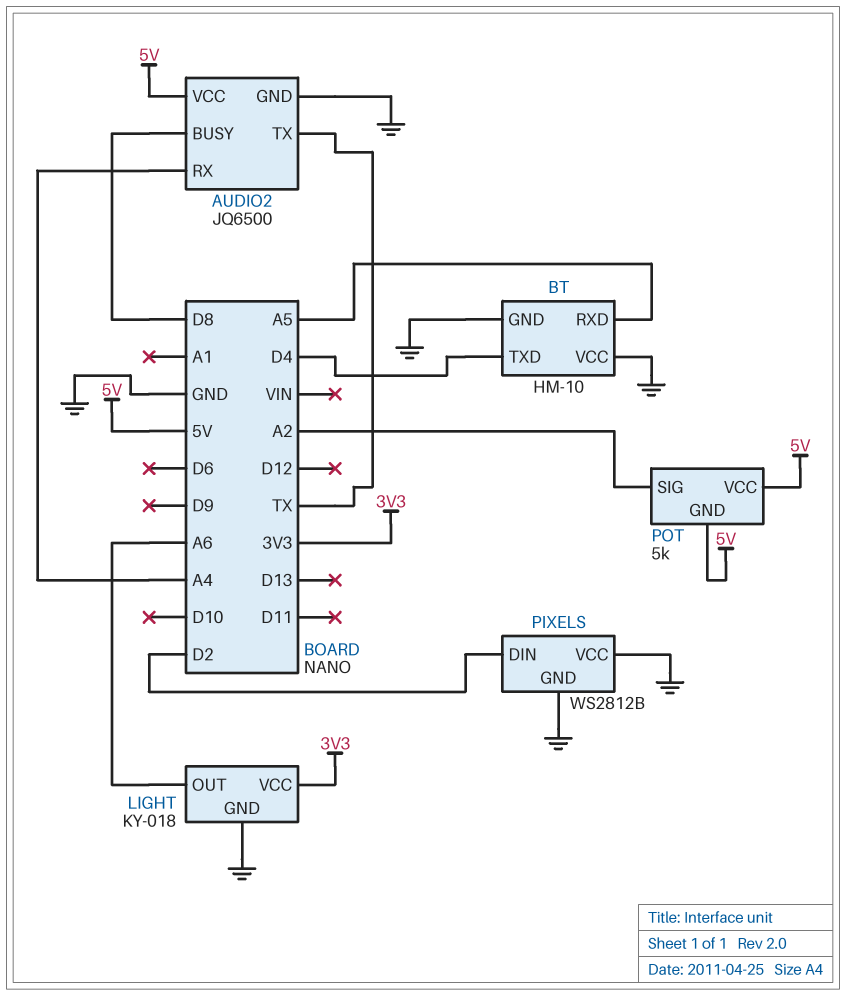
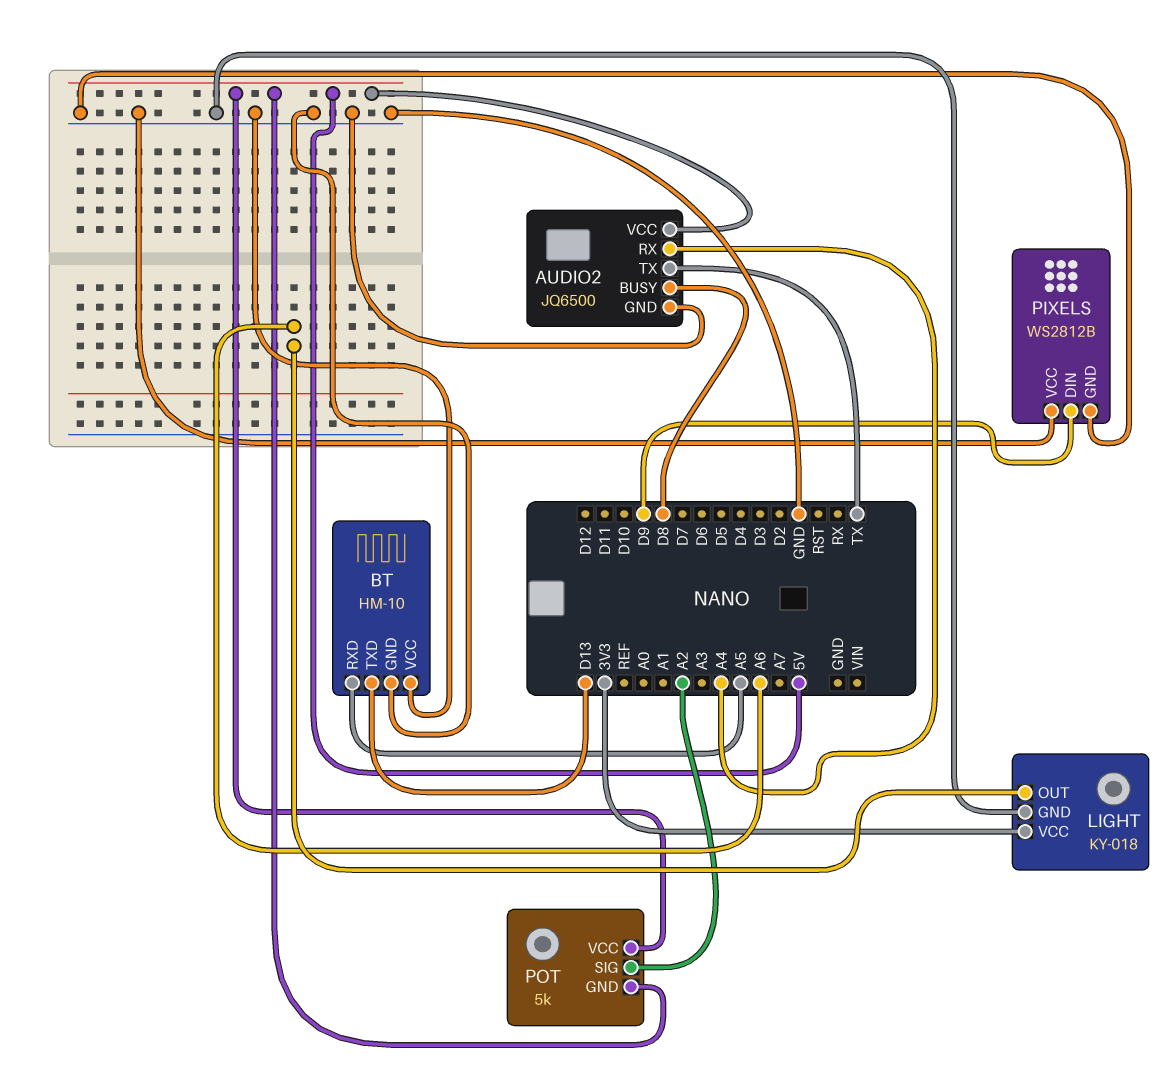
BT pin TXD: D4 -> D13
PIXELS pin DIN: D2 -> D9

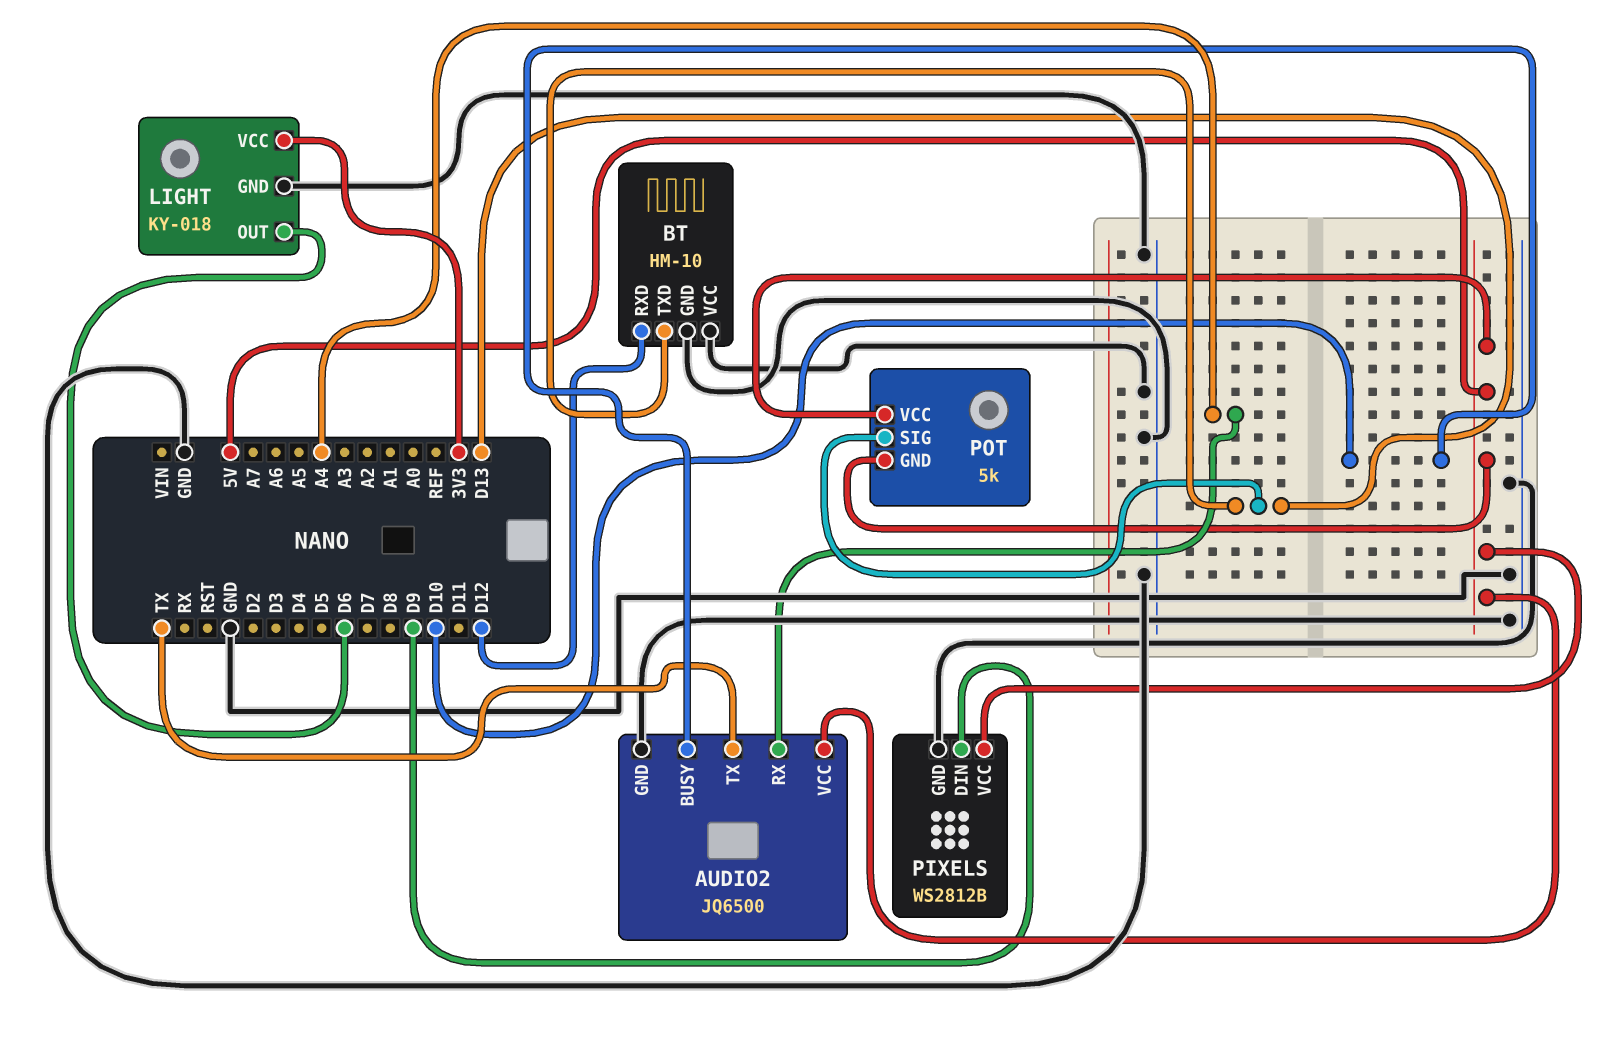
AUDIO2 pin BUSY: D8 -> D10
BT pin RXD: A5 -> D12
LIGHT pin OUT: A6 -> D6
PIXELS pin VCC: GND -> 5V
POT pin SIG: A2 -> D13

